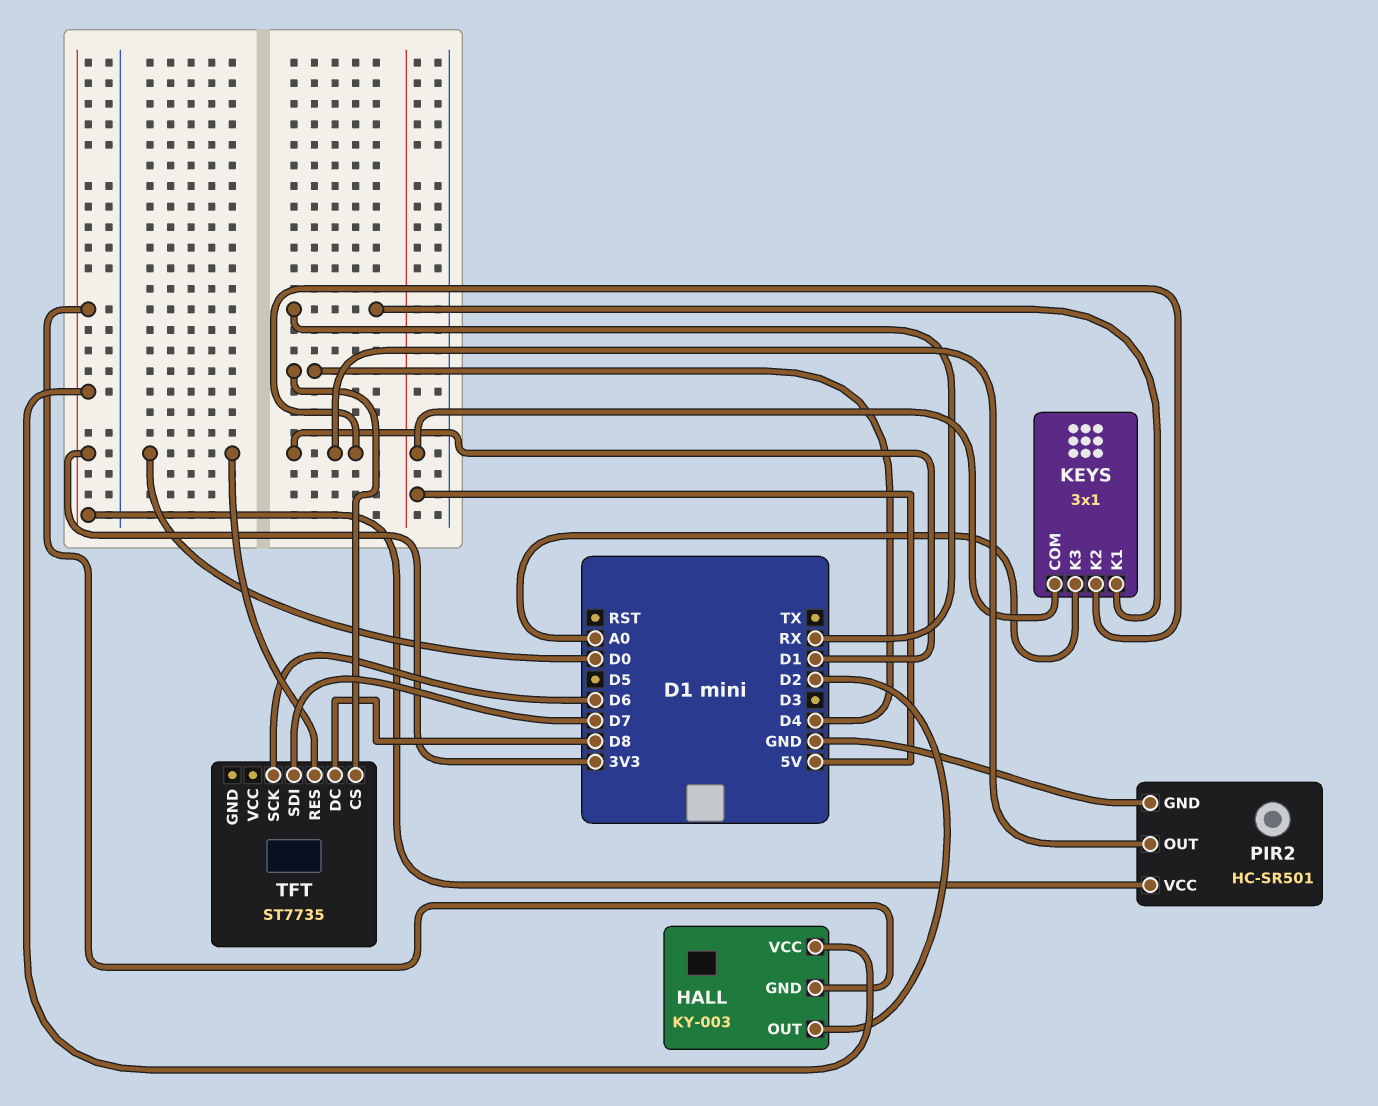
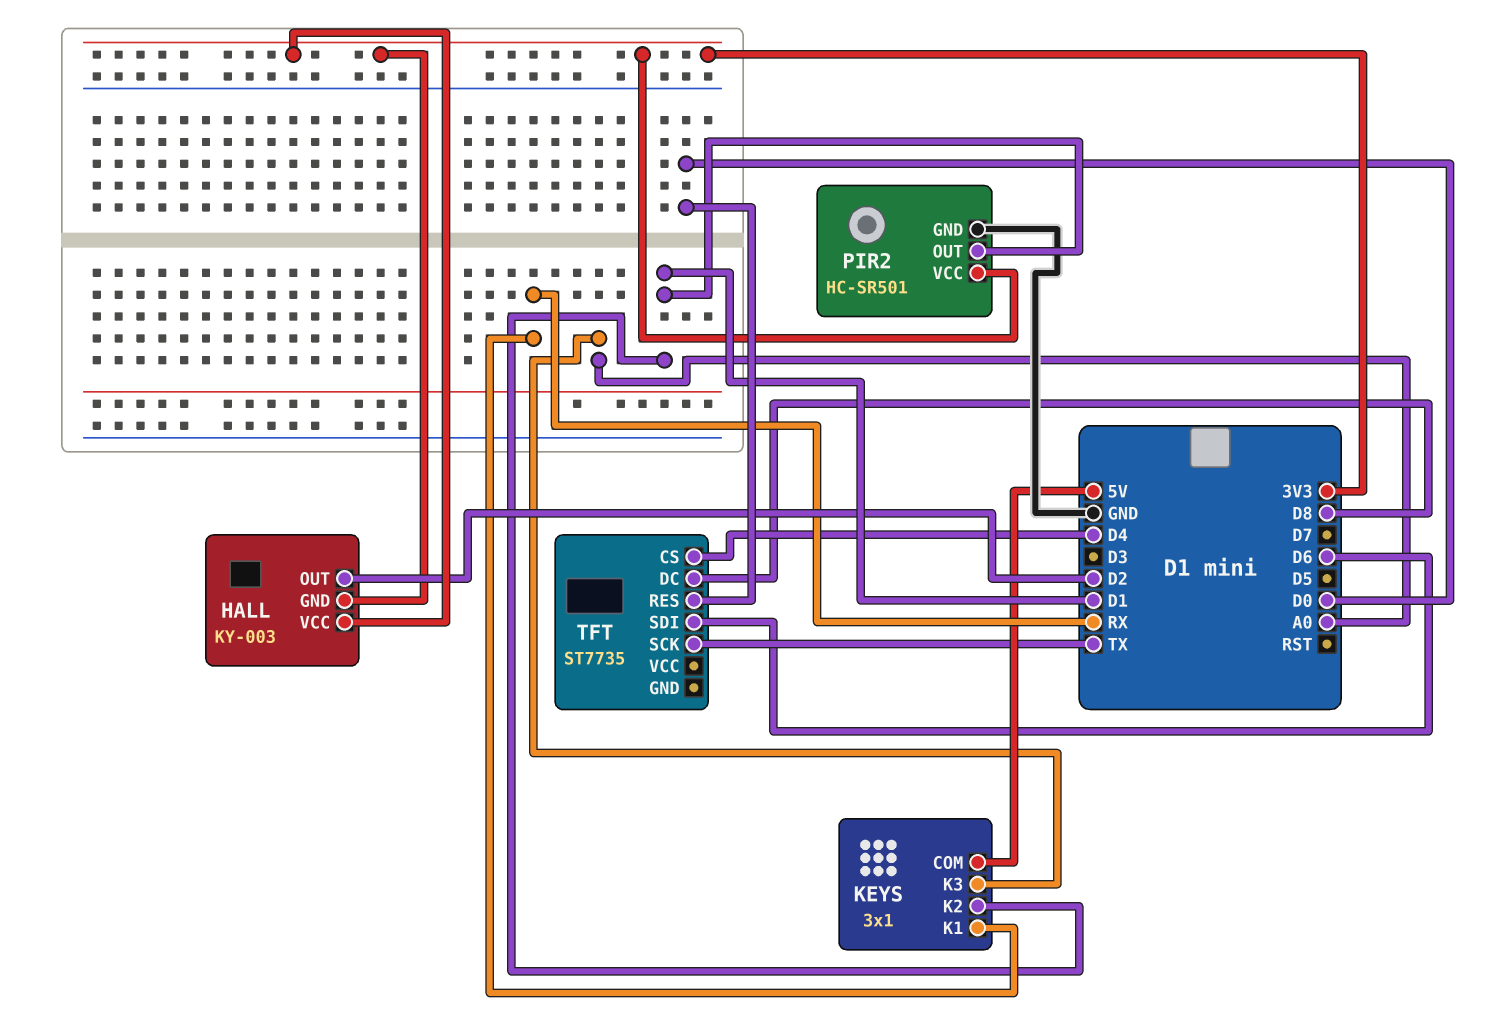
TFT pin SCK: D6 -> TX
TFT pin SDI: D7 -> D6

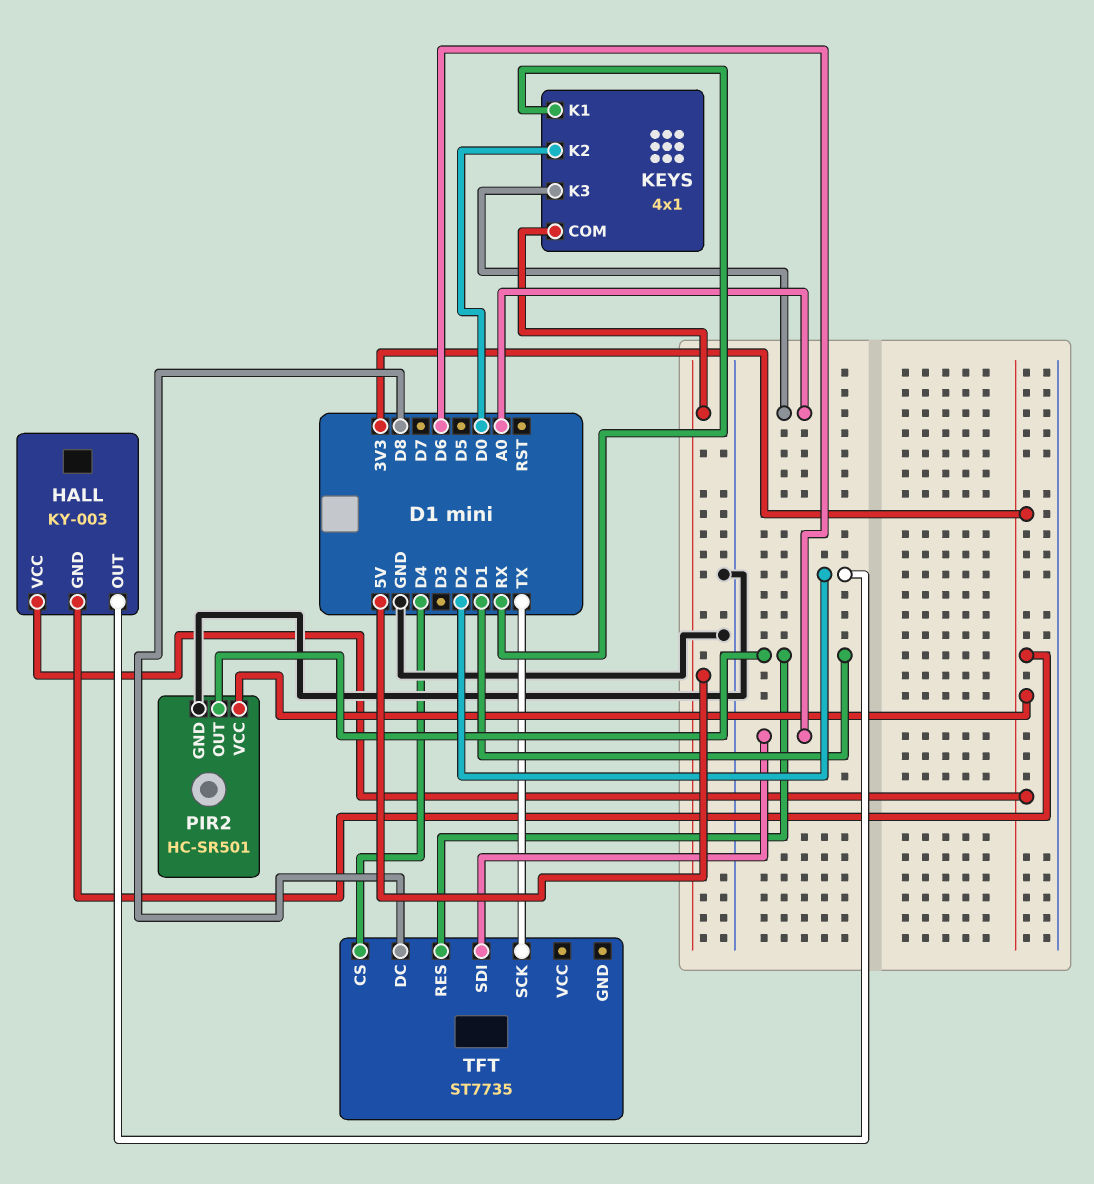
KEYS: 3x1 -> 4x1
KEYS pin K2: D1 -> D0
TFT pin RES: D0 -> D1

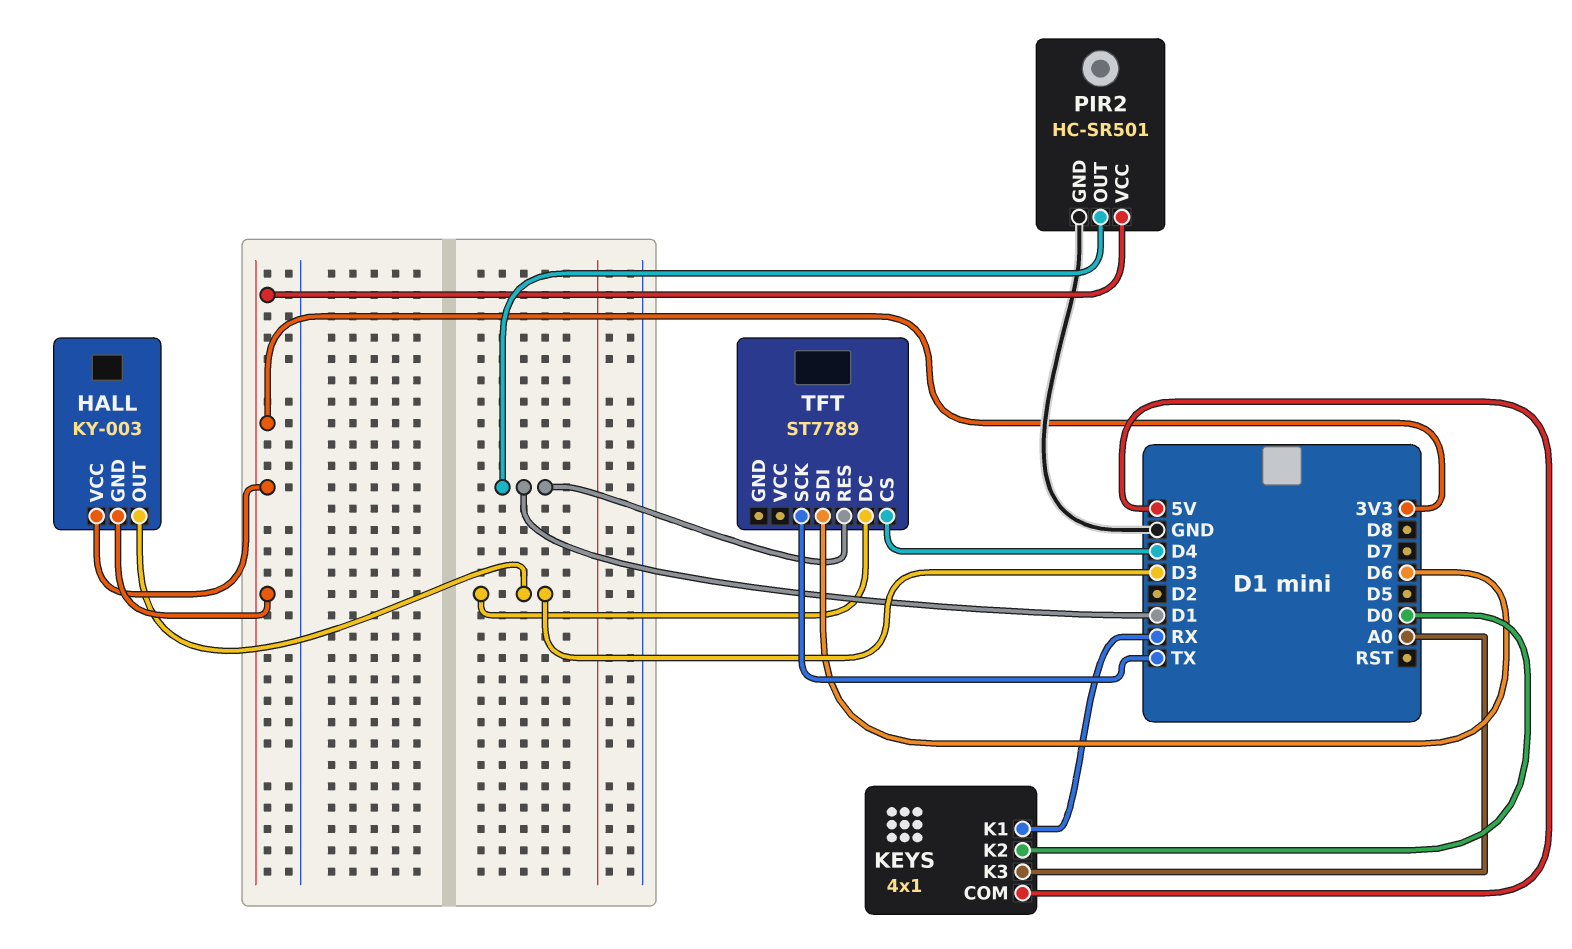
HALL pin OUT: D2 -> D3
TFT: ST7735 -> ST7789
TFT pin DC: D8 -> D3

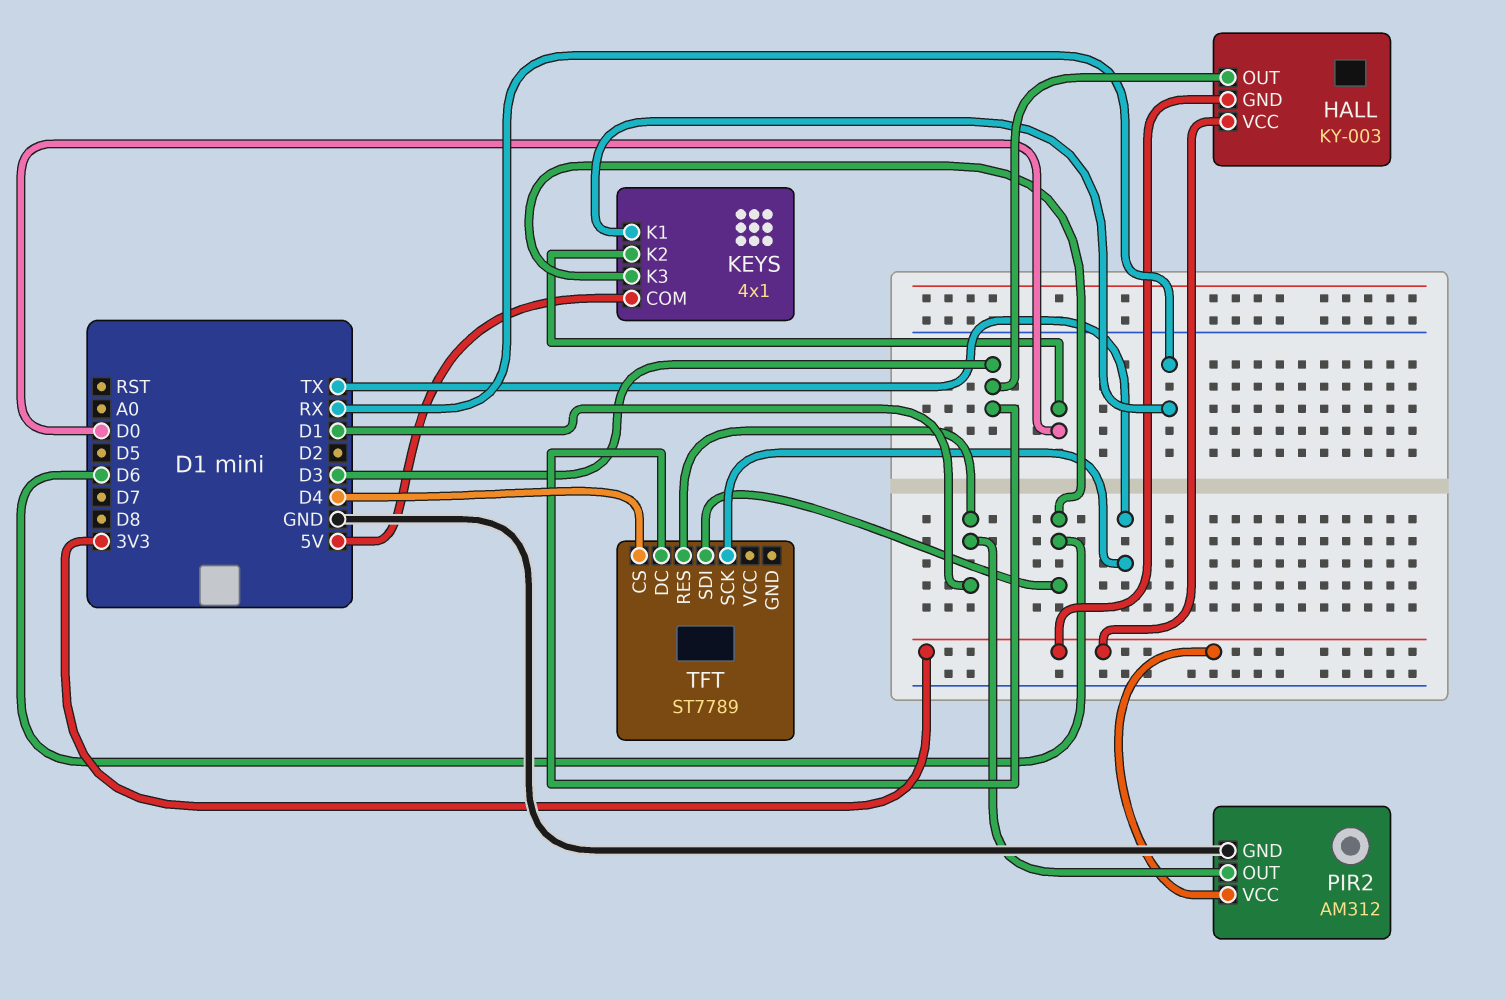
KEYS pin K3: A0 -> D6
PIR2: HC-SR501 -> AM312

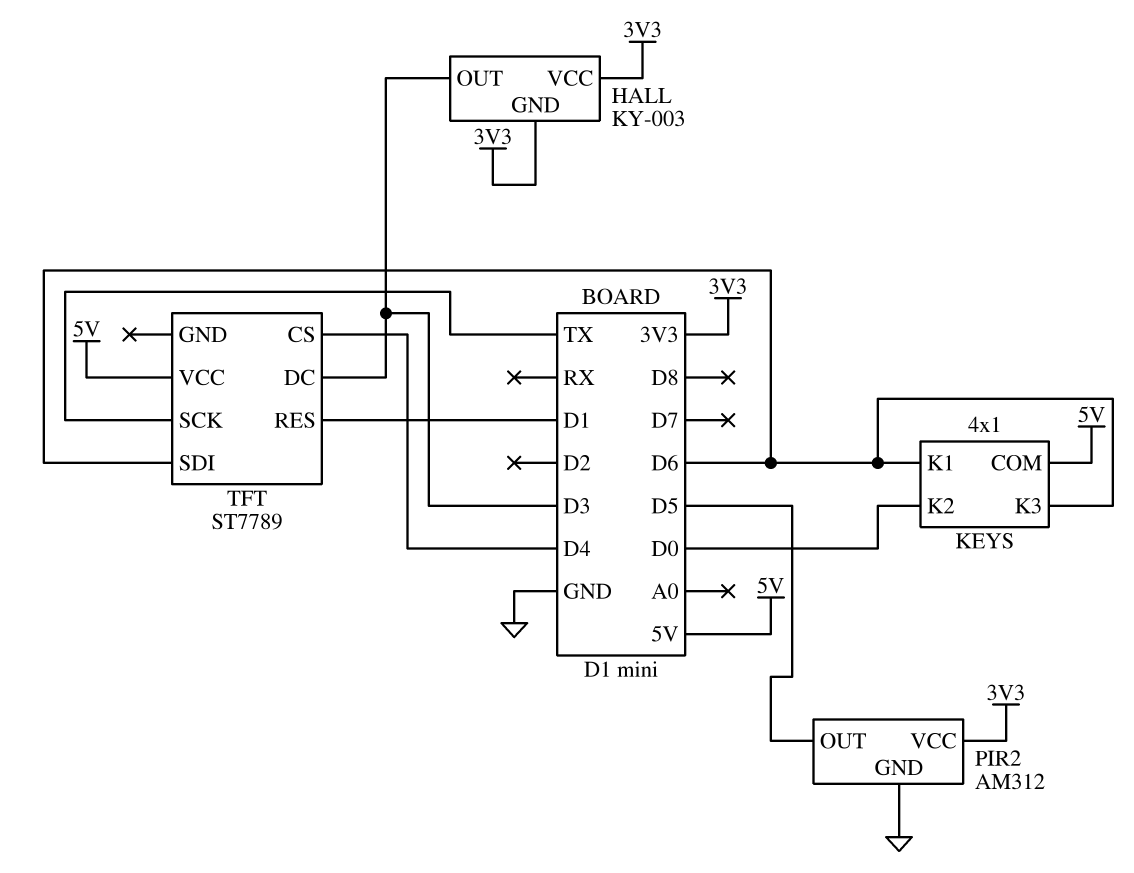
KEYS pin K1: RX -> D6
PIR2 pin OUT: D1 -> D5
TFT pin VCC: none -> 5V

